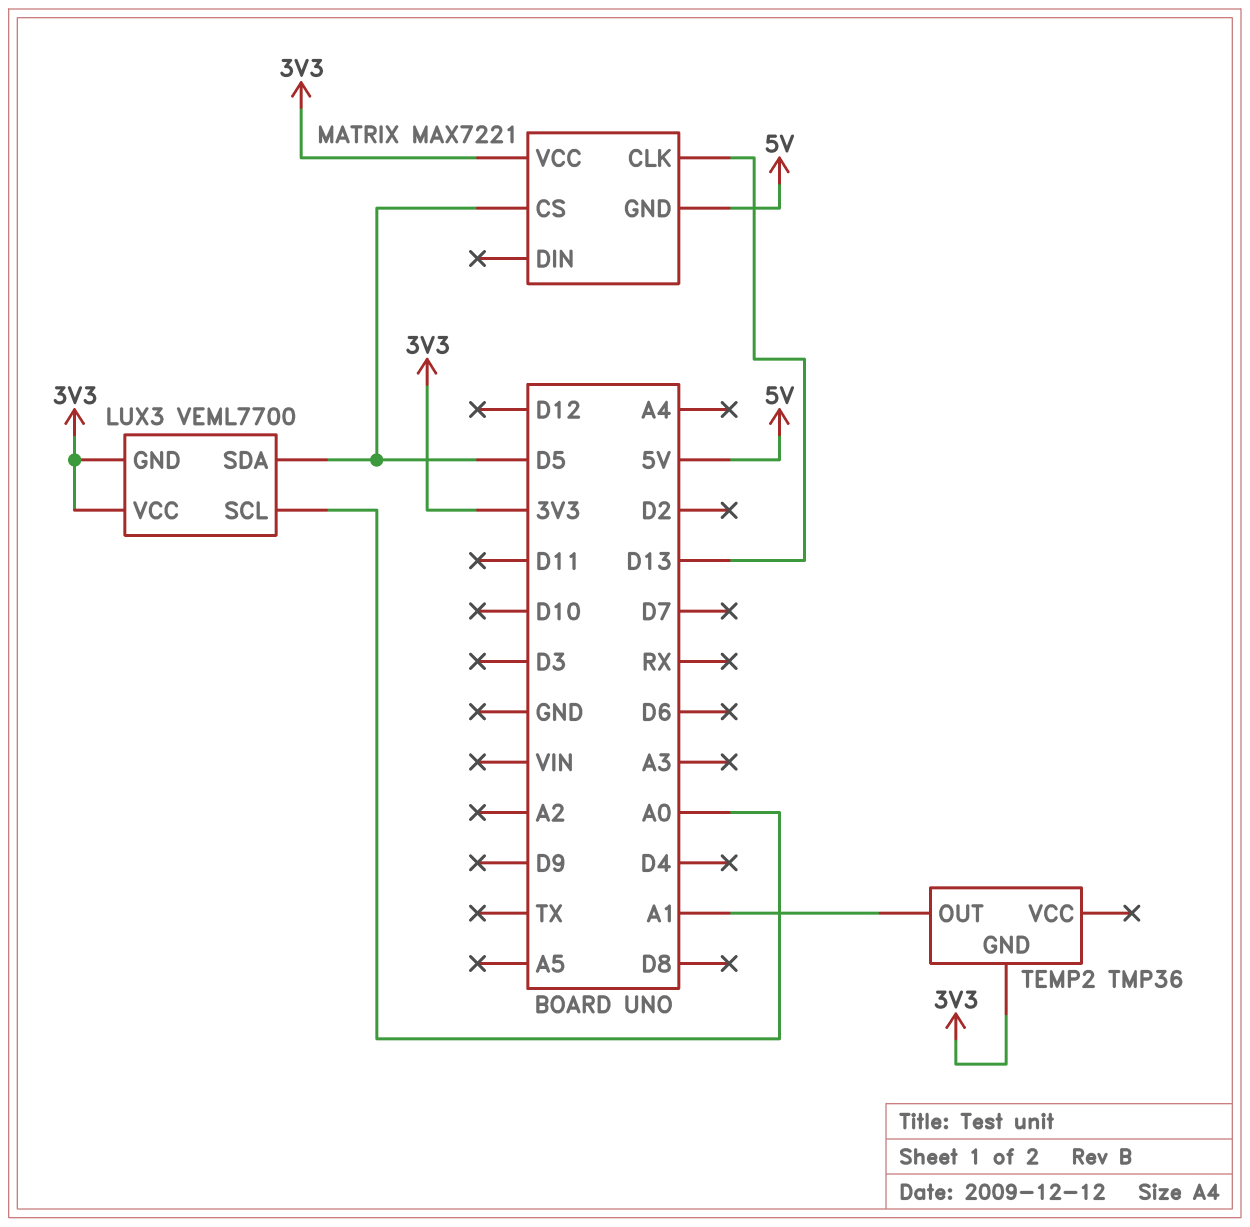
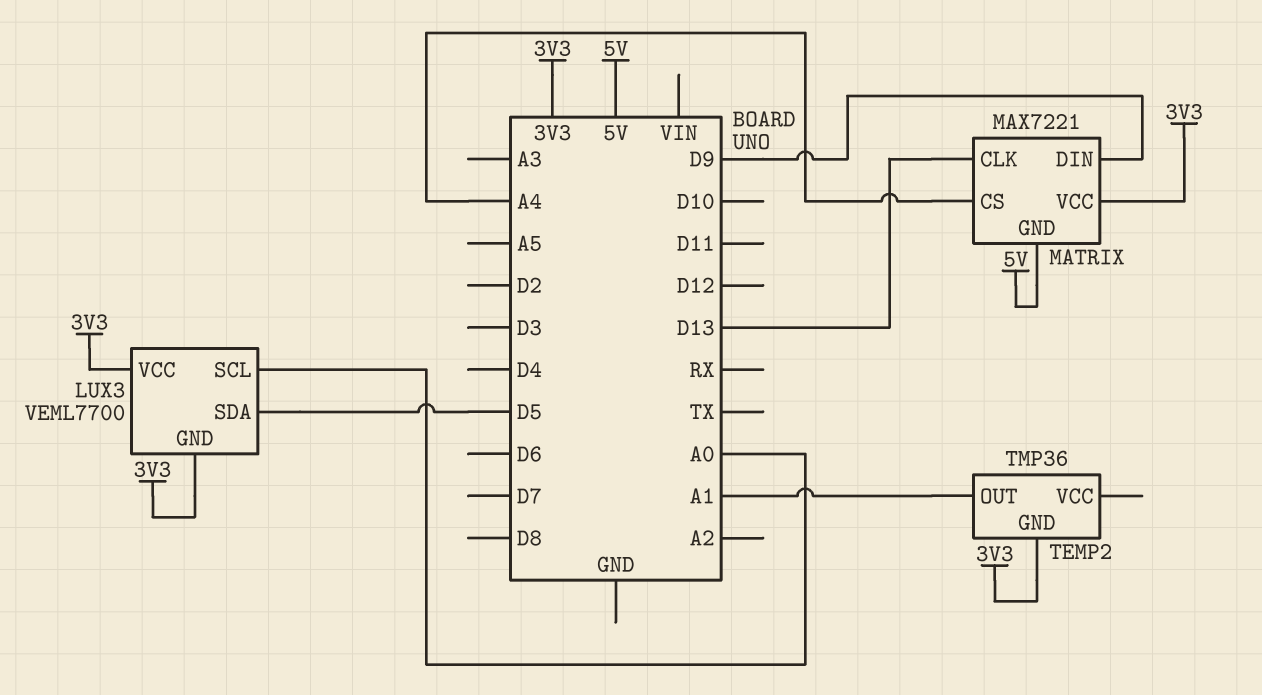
MATRIX pin CS: D5 -> A4
MATRIX pin DIN: none -> D9

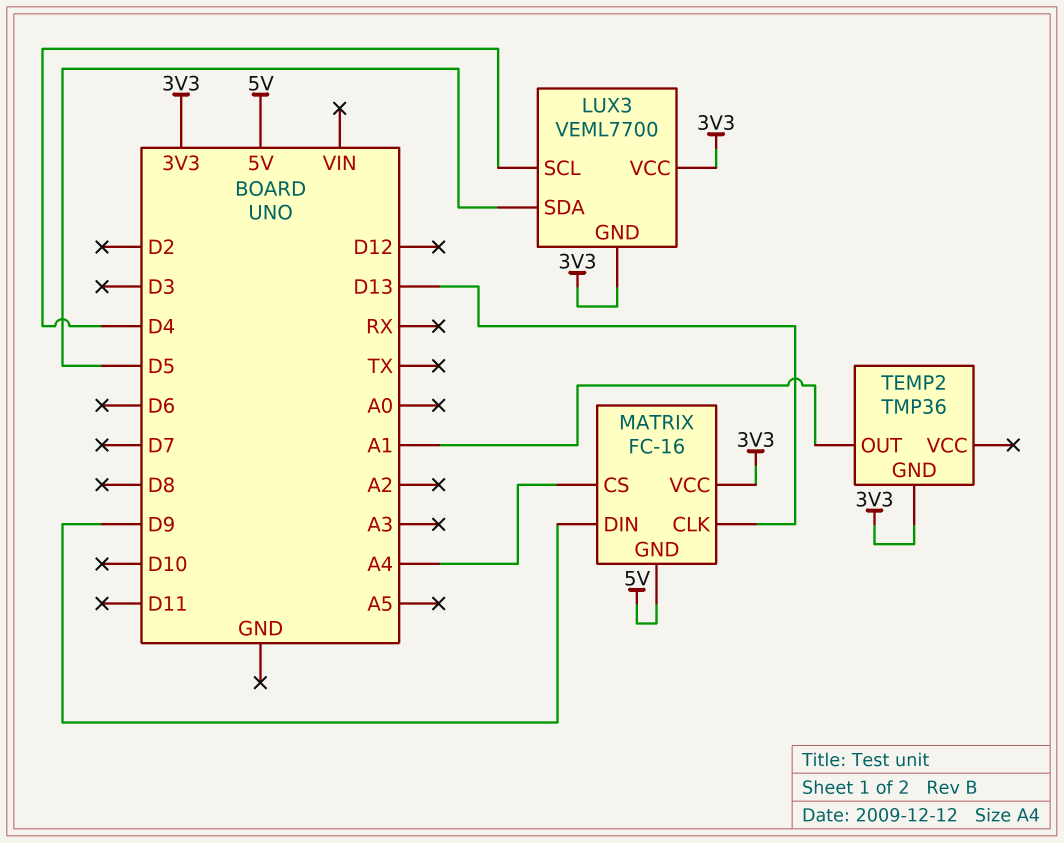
LUX3 pin SCL: A0 -> D4
MATRIX: MAX7221 -> FC-16

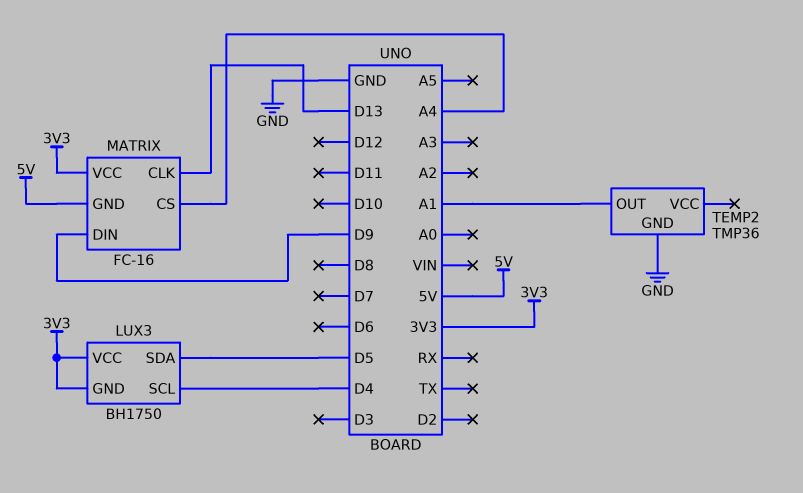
LUX3: VEML7700 -> BH1750
TEMP2 pin GND: 3V3 -> GND

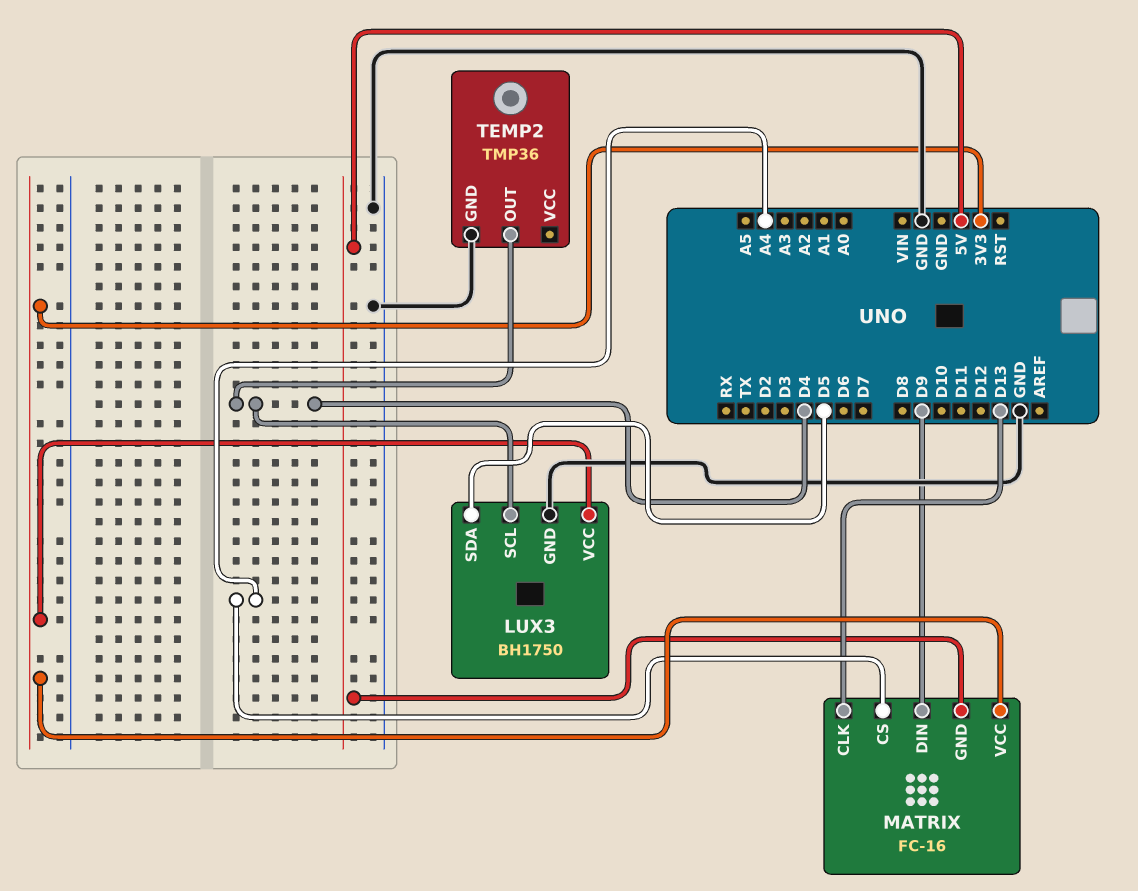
LUX3 pin GND: 3V3 -> GND
TEMP2 pin OUT: A1 -> D4

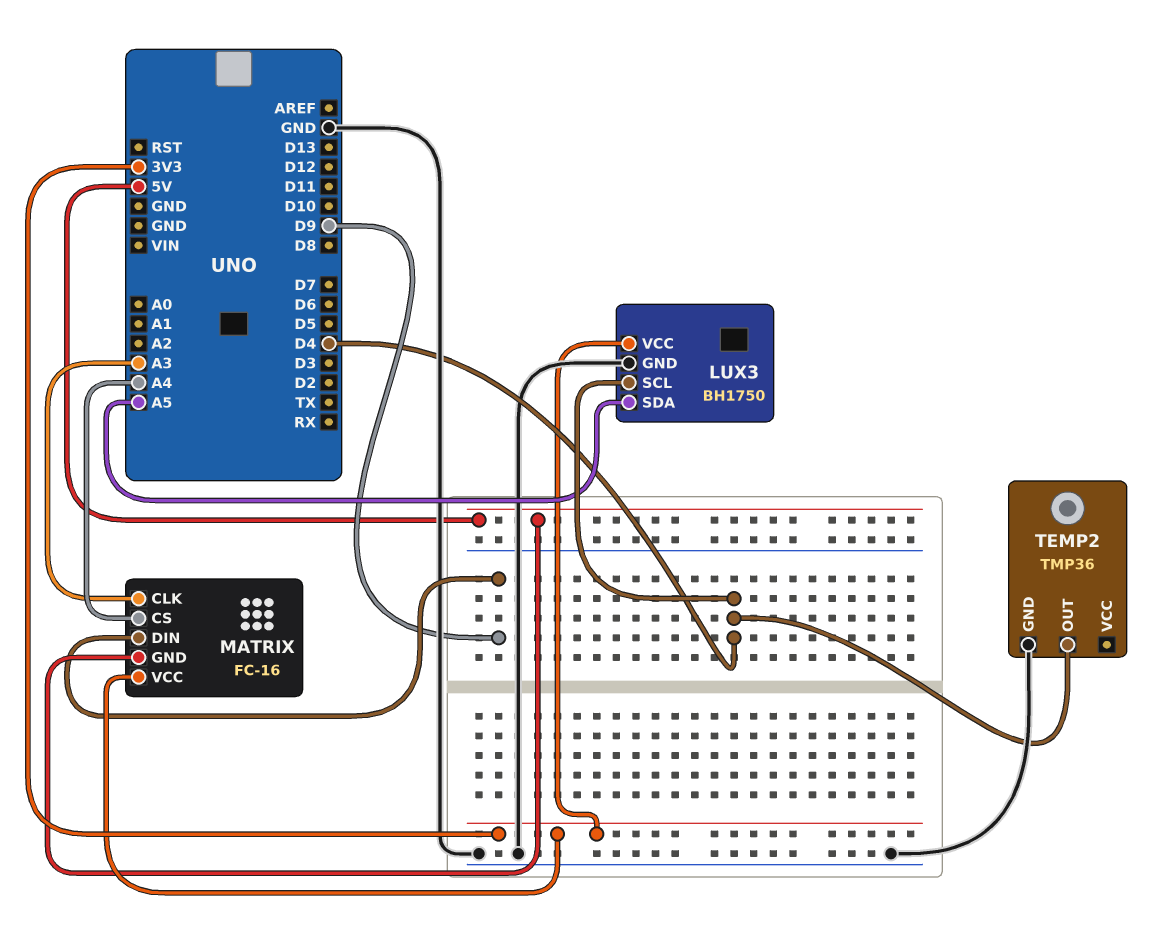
LUX3 pin SDA: D5 -> A5
MATRIX pin CLK: D13 -> A3

